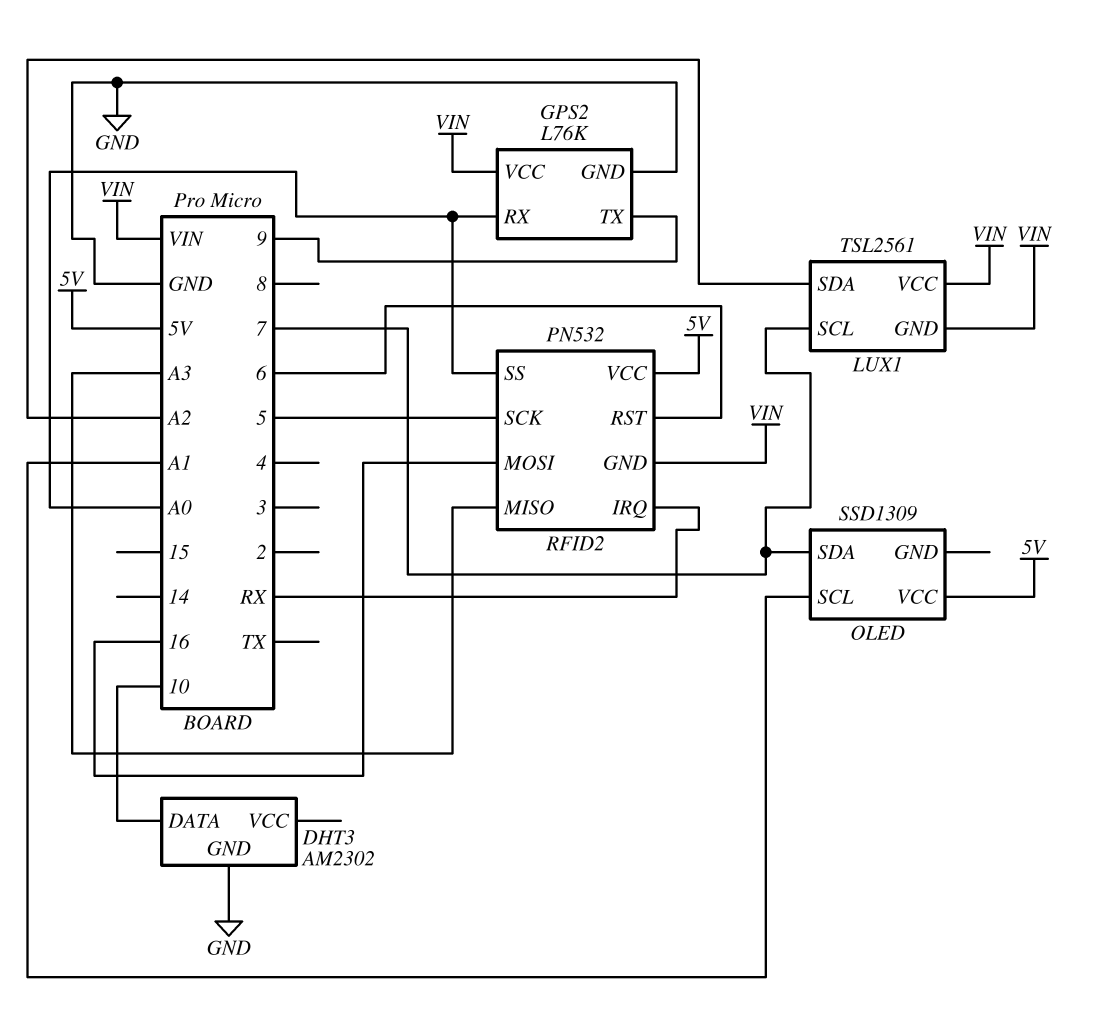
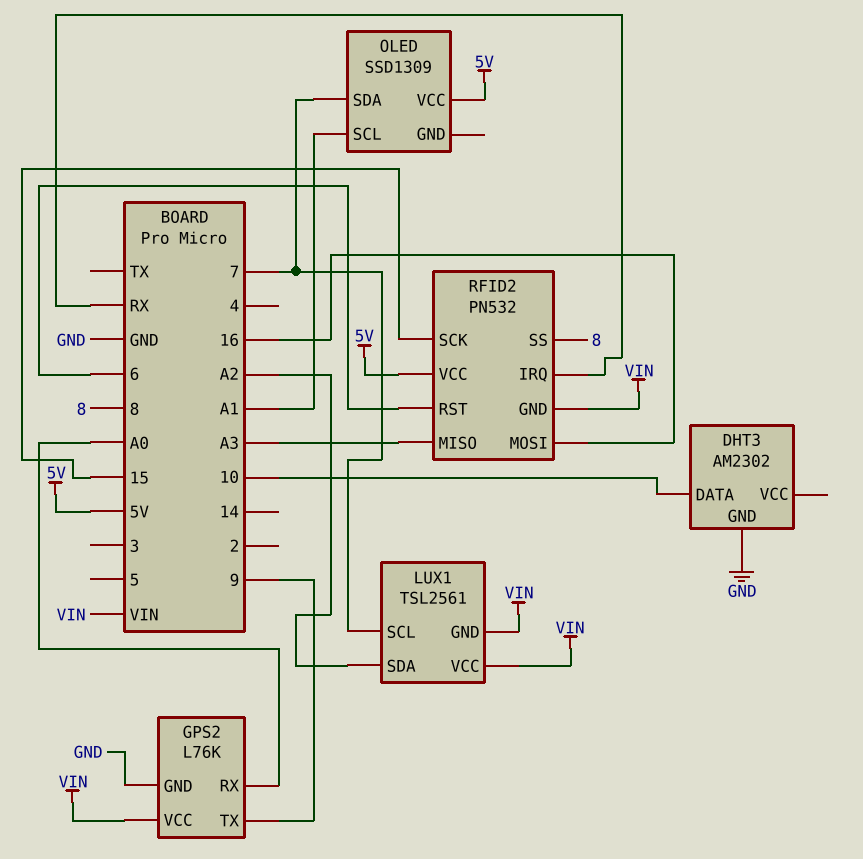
RFID2 pin SCK: 5 -> 15
RFID2 pin SS: A0 -> 8

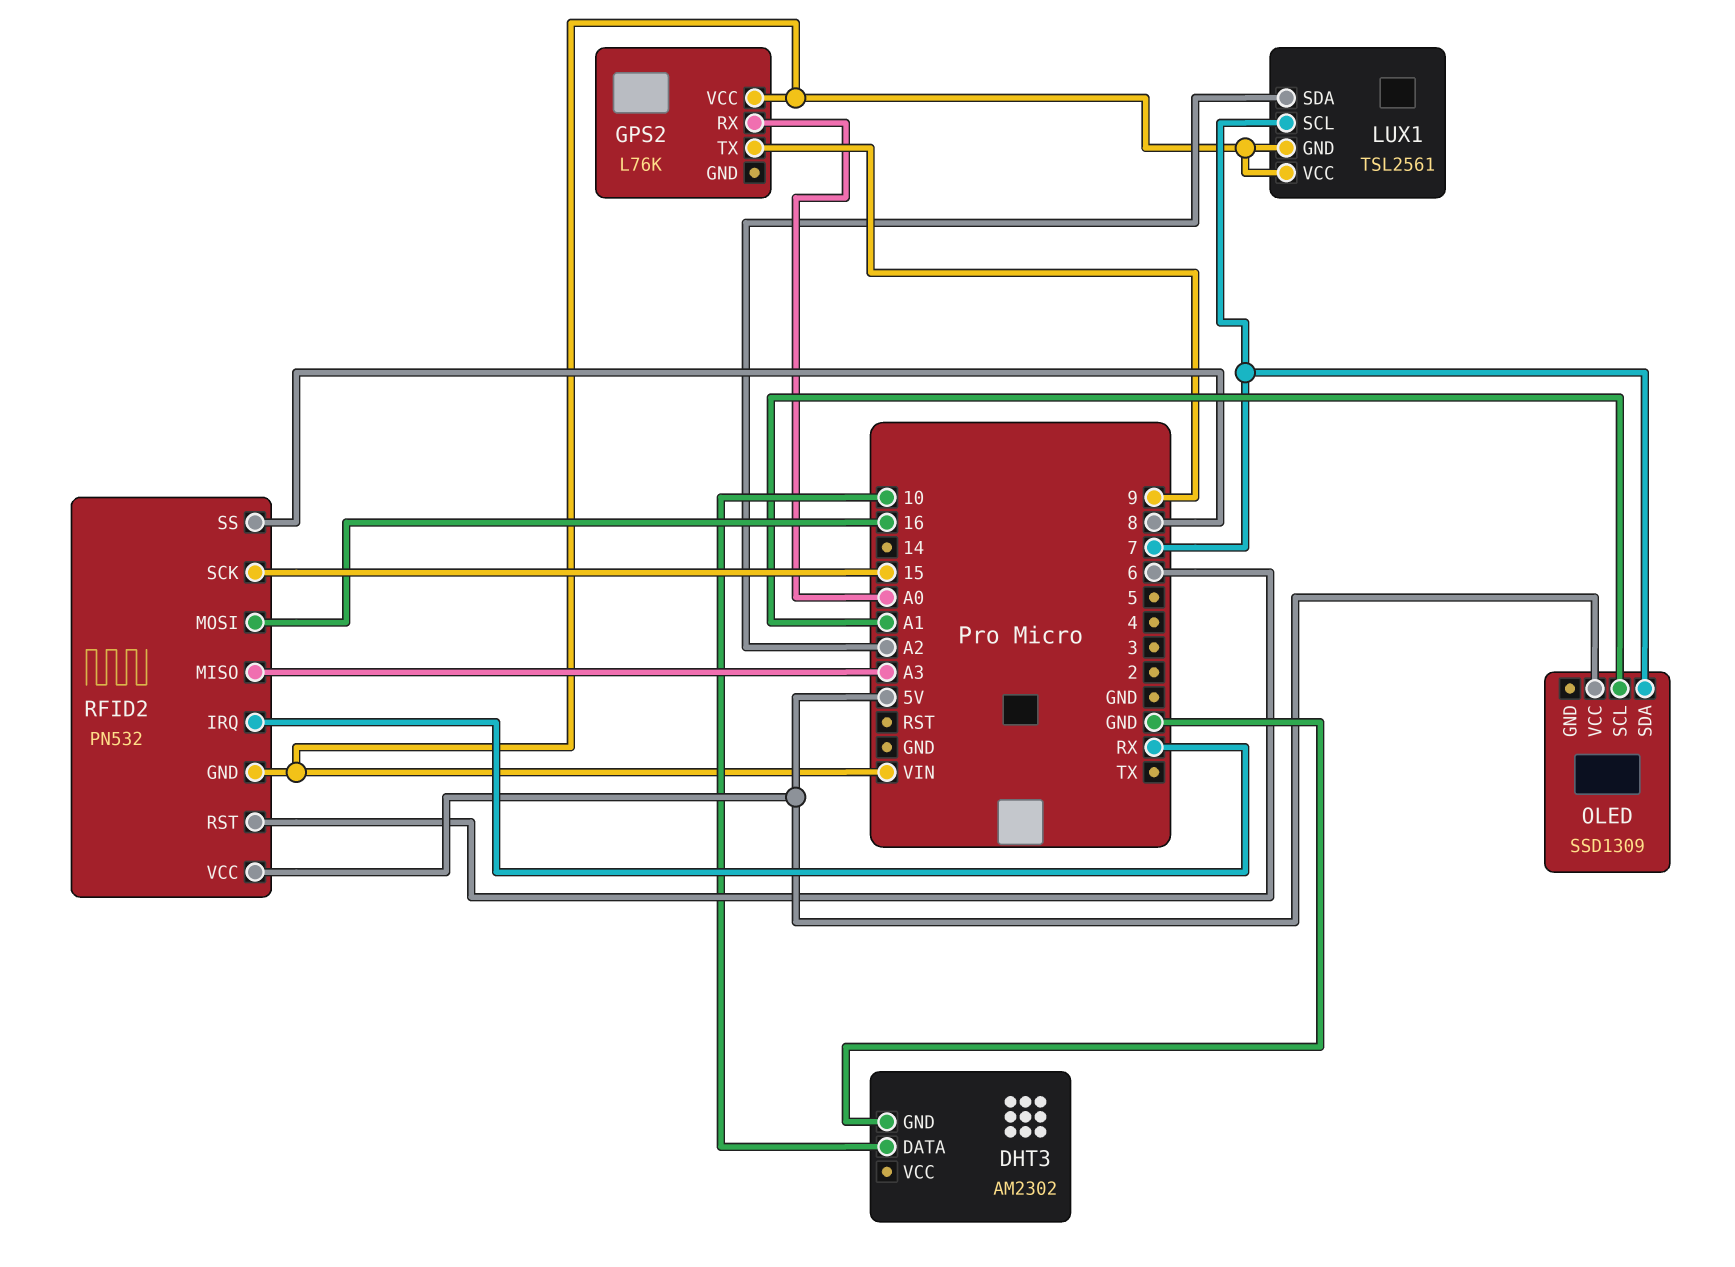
GPS2 pin GND: GND -> none

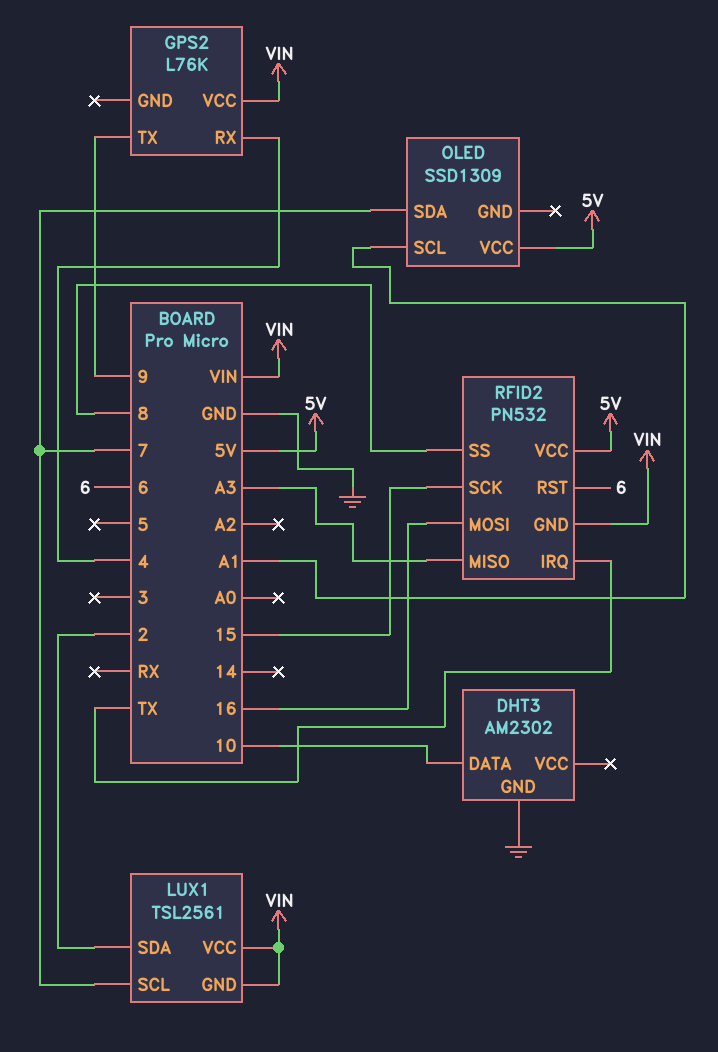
GPS2 pin RX: A0 -> 4
LUX1 pin SDA: A2 -> 2
RFID2 pin IRQ: RX -> TX

